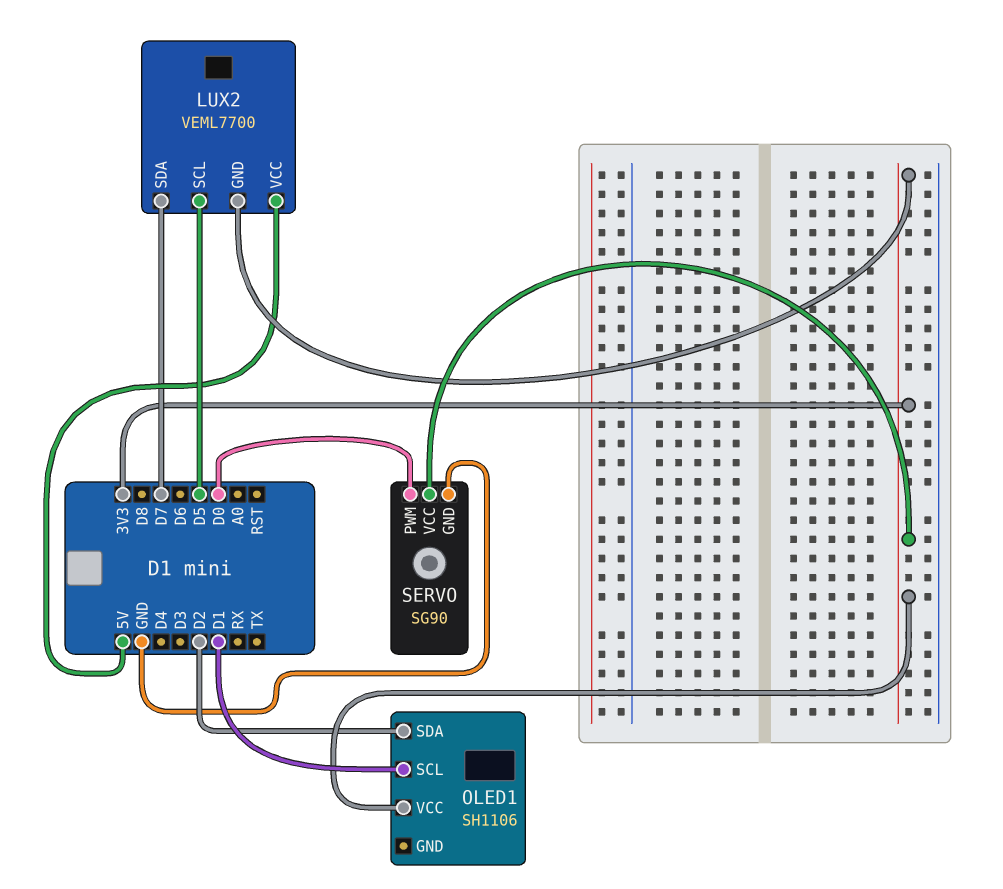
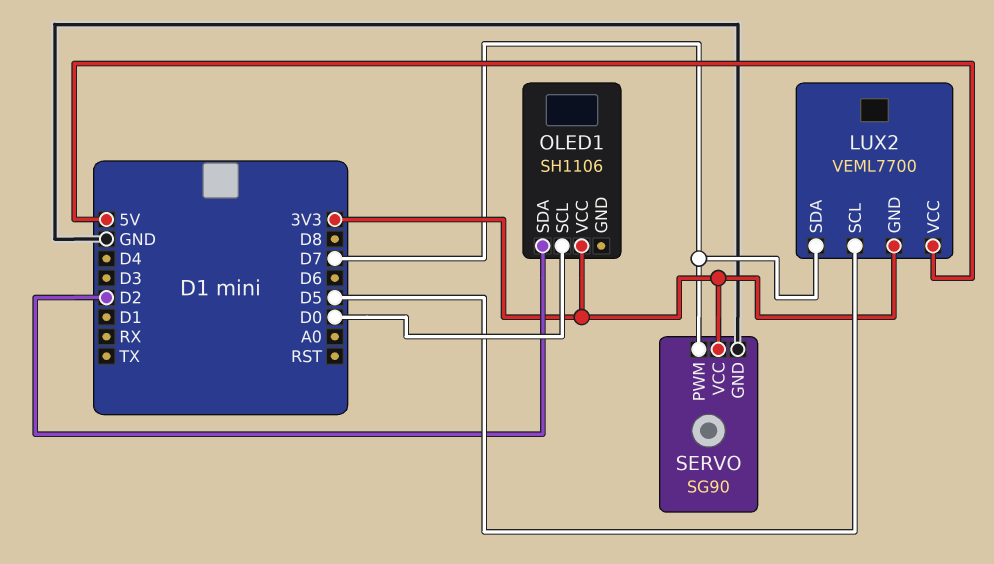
OLED1 pin SCL: D1 -> D0
SERVO pin PWM: D0 -> D7

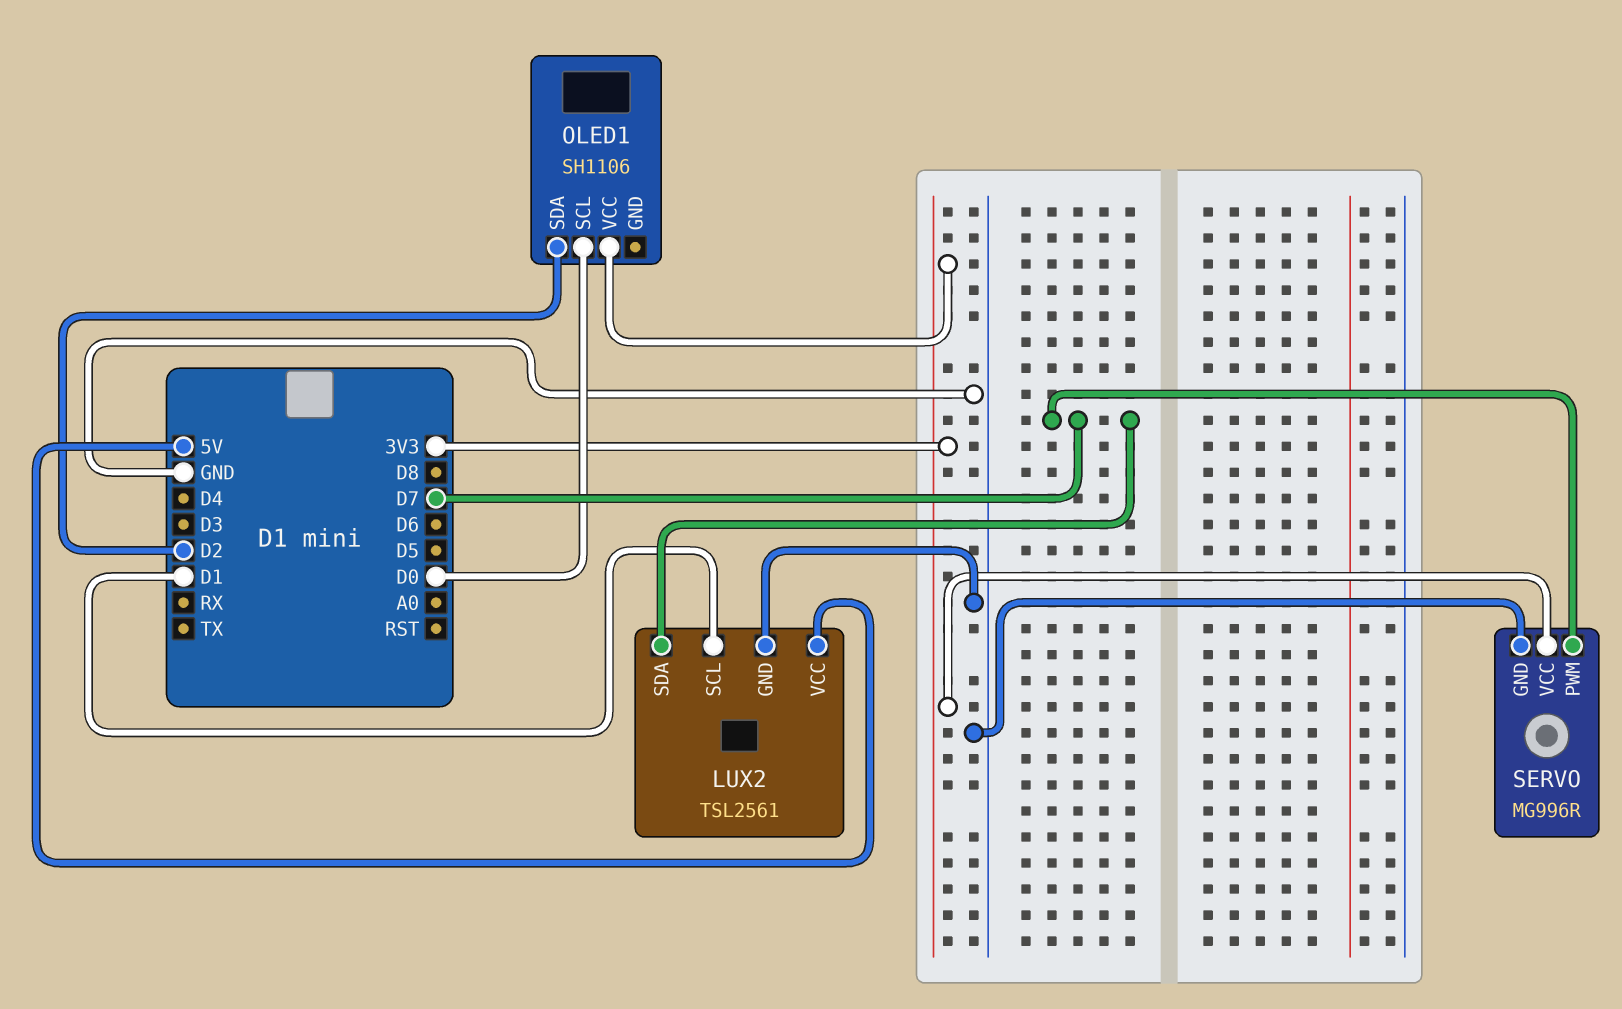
LUX2: VEML7700 -> TSL2561
LUX2 pin GND: 3V3 -> GND
LUX2 pin SCL: D5 -> D1
SERVO: SG90 -> MG996R

